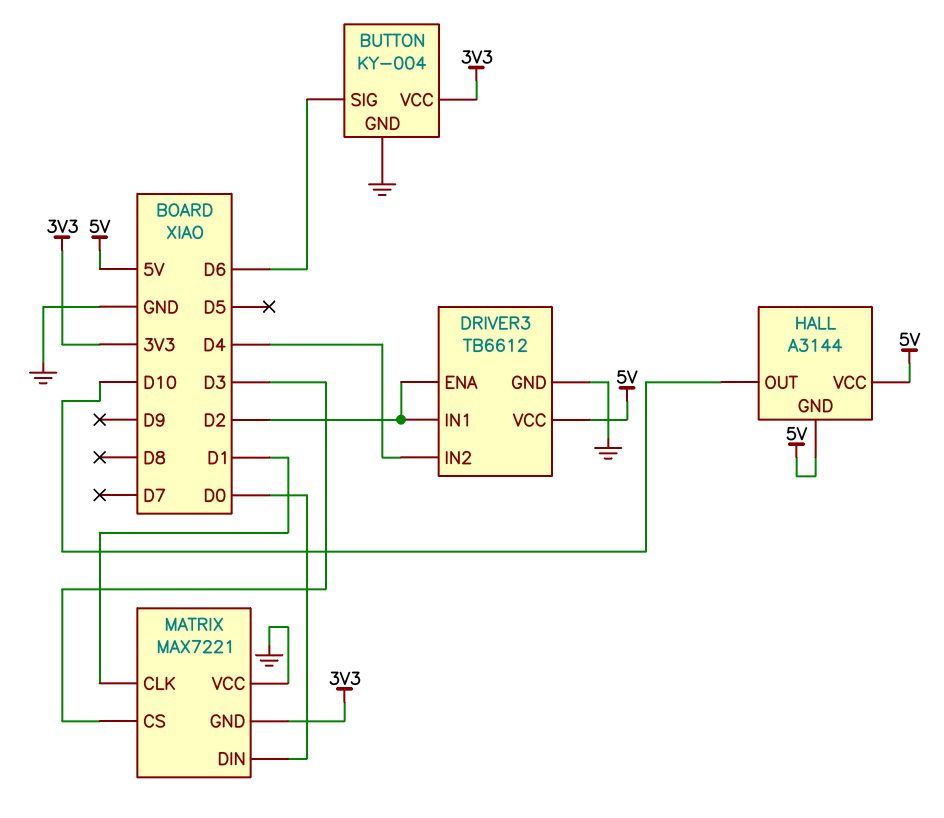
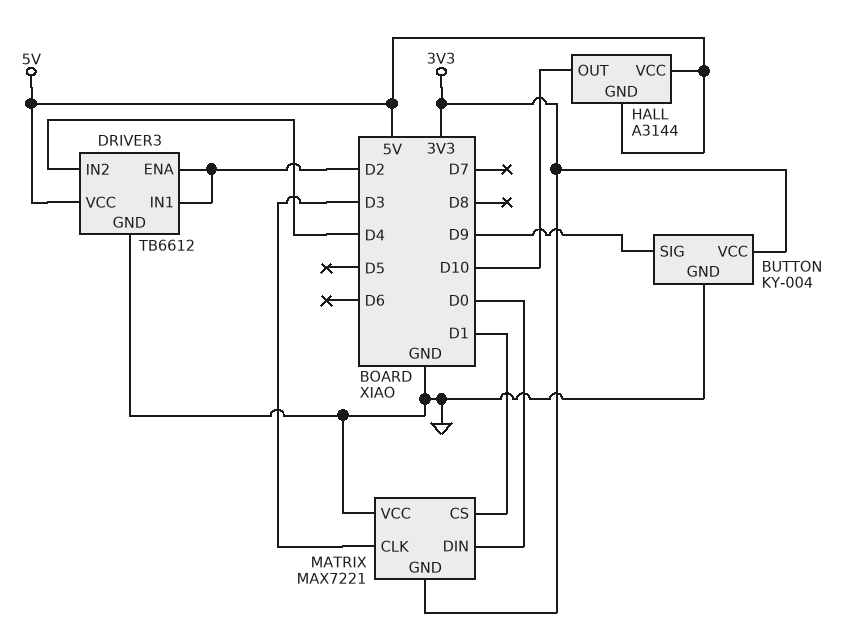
BUTTON pin SIG: D6 -> D9
MATRIX pin CLK: D1 -> D3
MATRIX pin CS: D3 -> D1

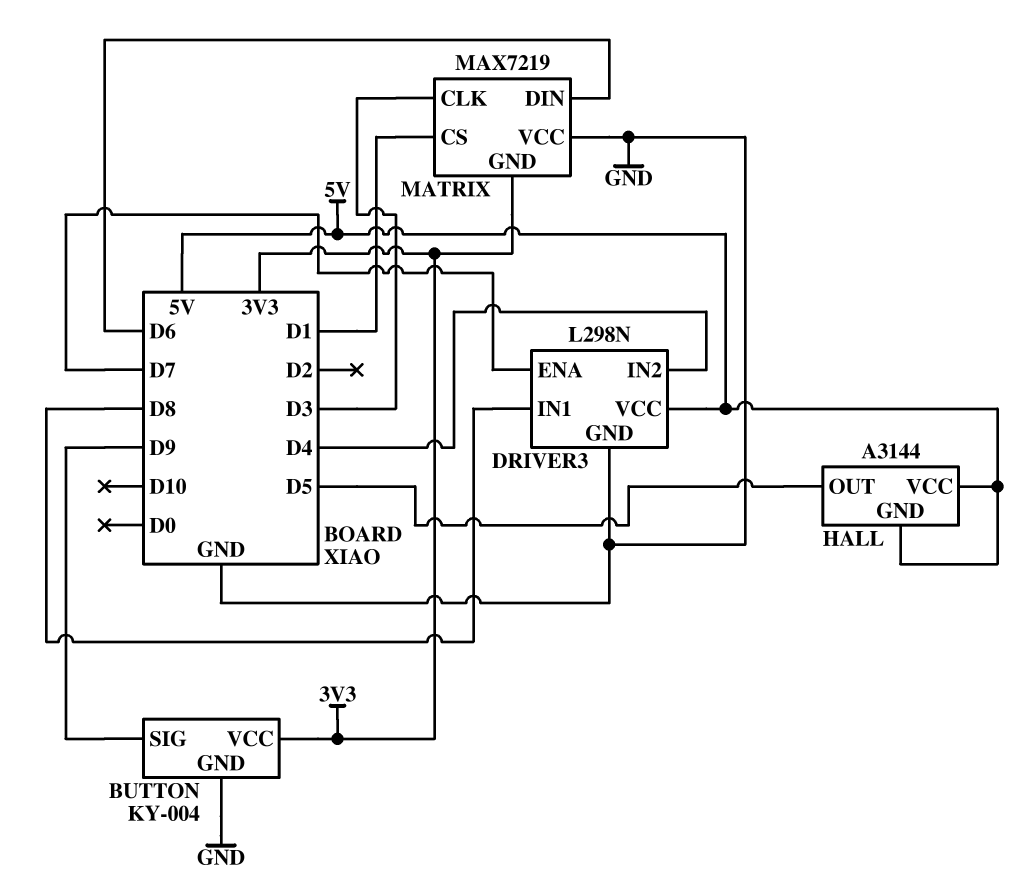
DRIVER3: TB6612 -> L298N
DRIVER3 pin ENA: D2 -> D7
DRIVER3 pin IN1: D2 -> D8
HALL pin OUT: D10 -> D5
MATRIX: MAX7221 -> MAX7219
MATRIX pin DIN: D0 -> D6

